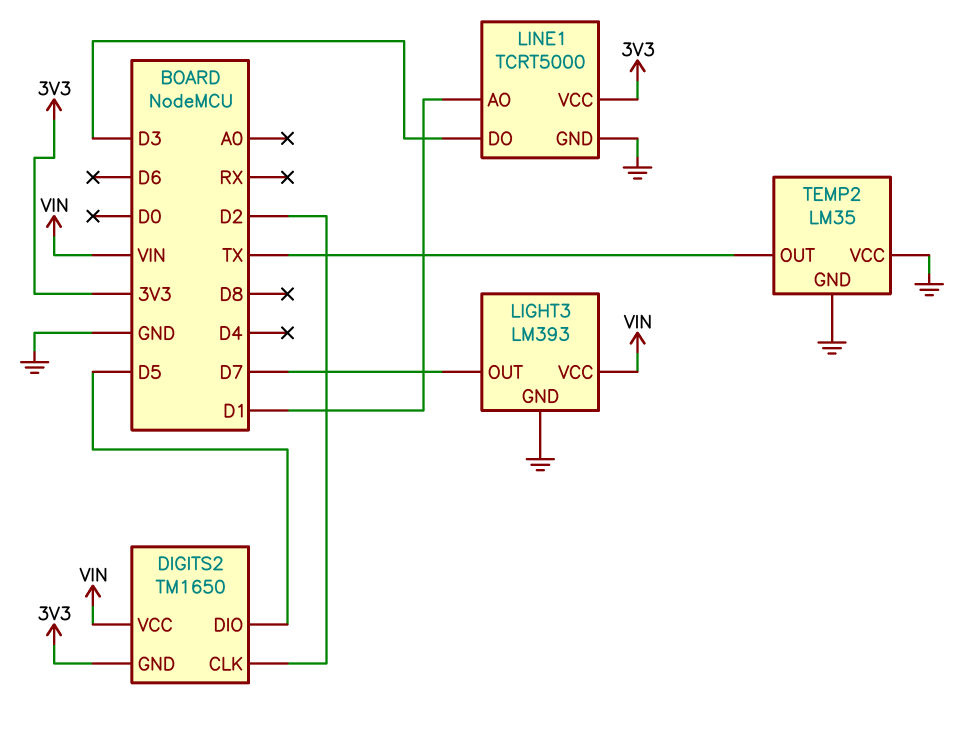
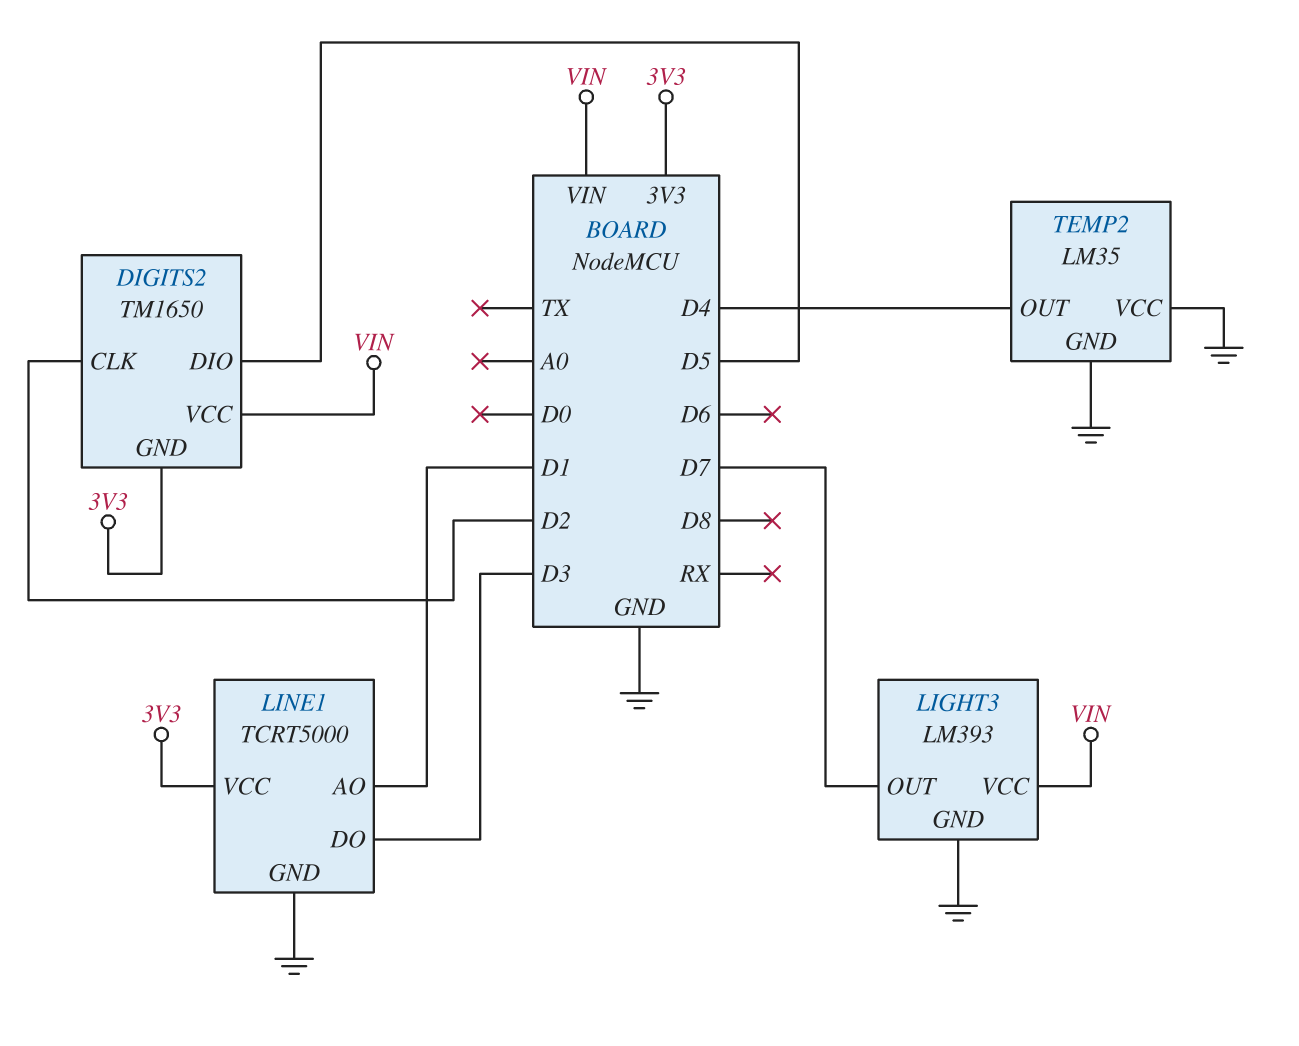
TEMP2 pin OUT: TX -> D4

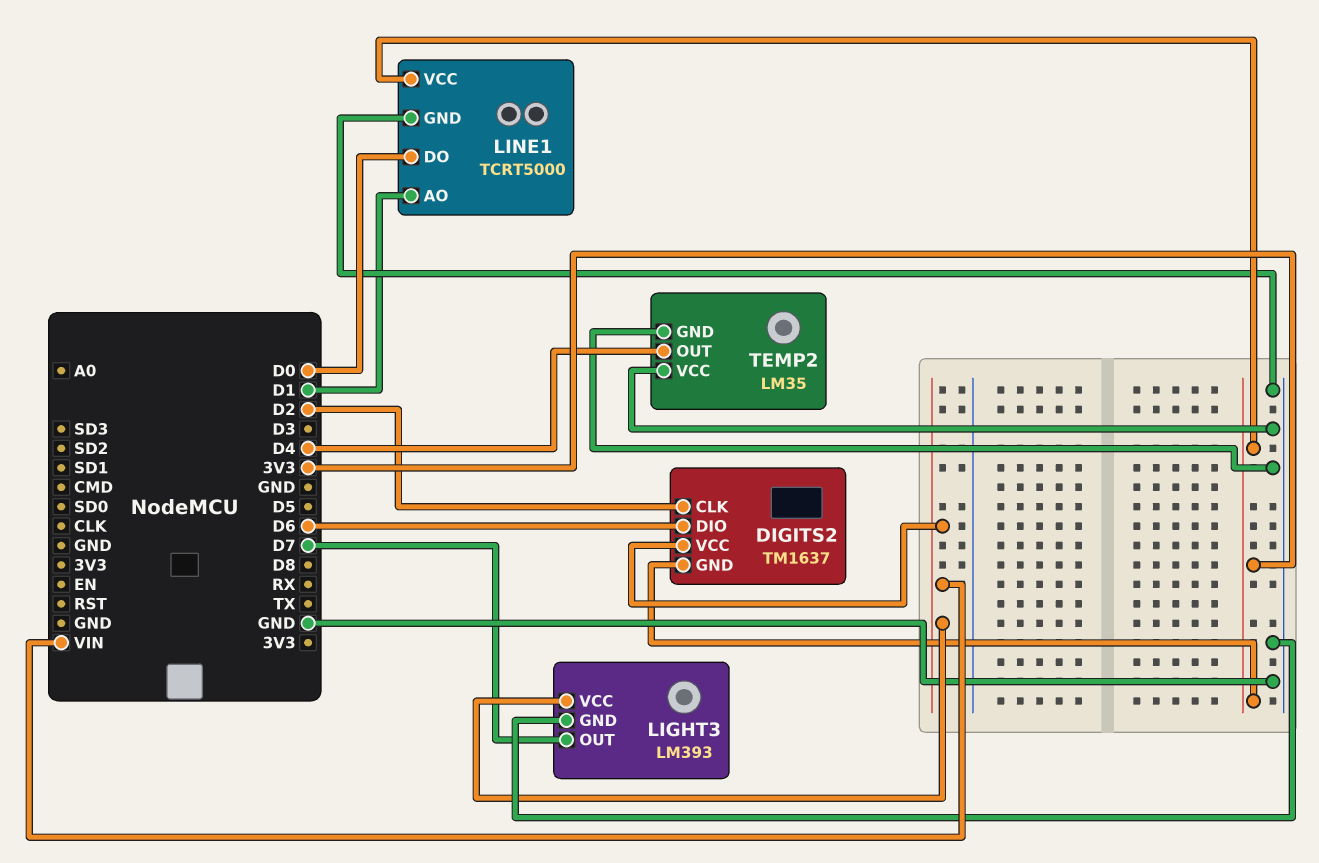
DIGITS2: TM1650 -> TM1637
DIGITS2 pin DIO: D5 -> D6
LINE1 pin DO: D3 -> D0

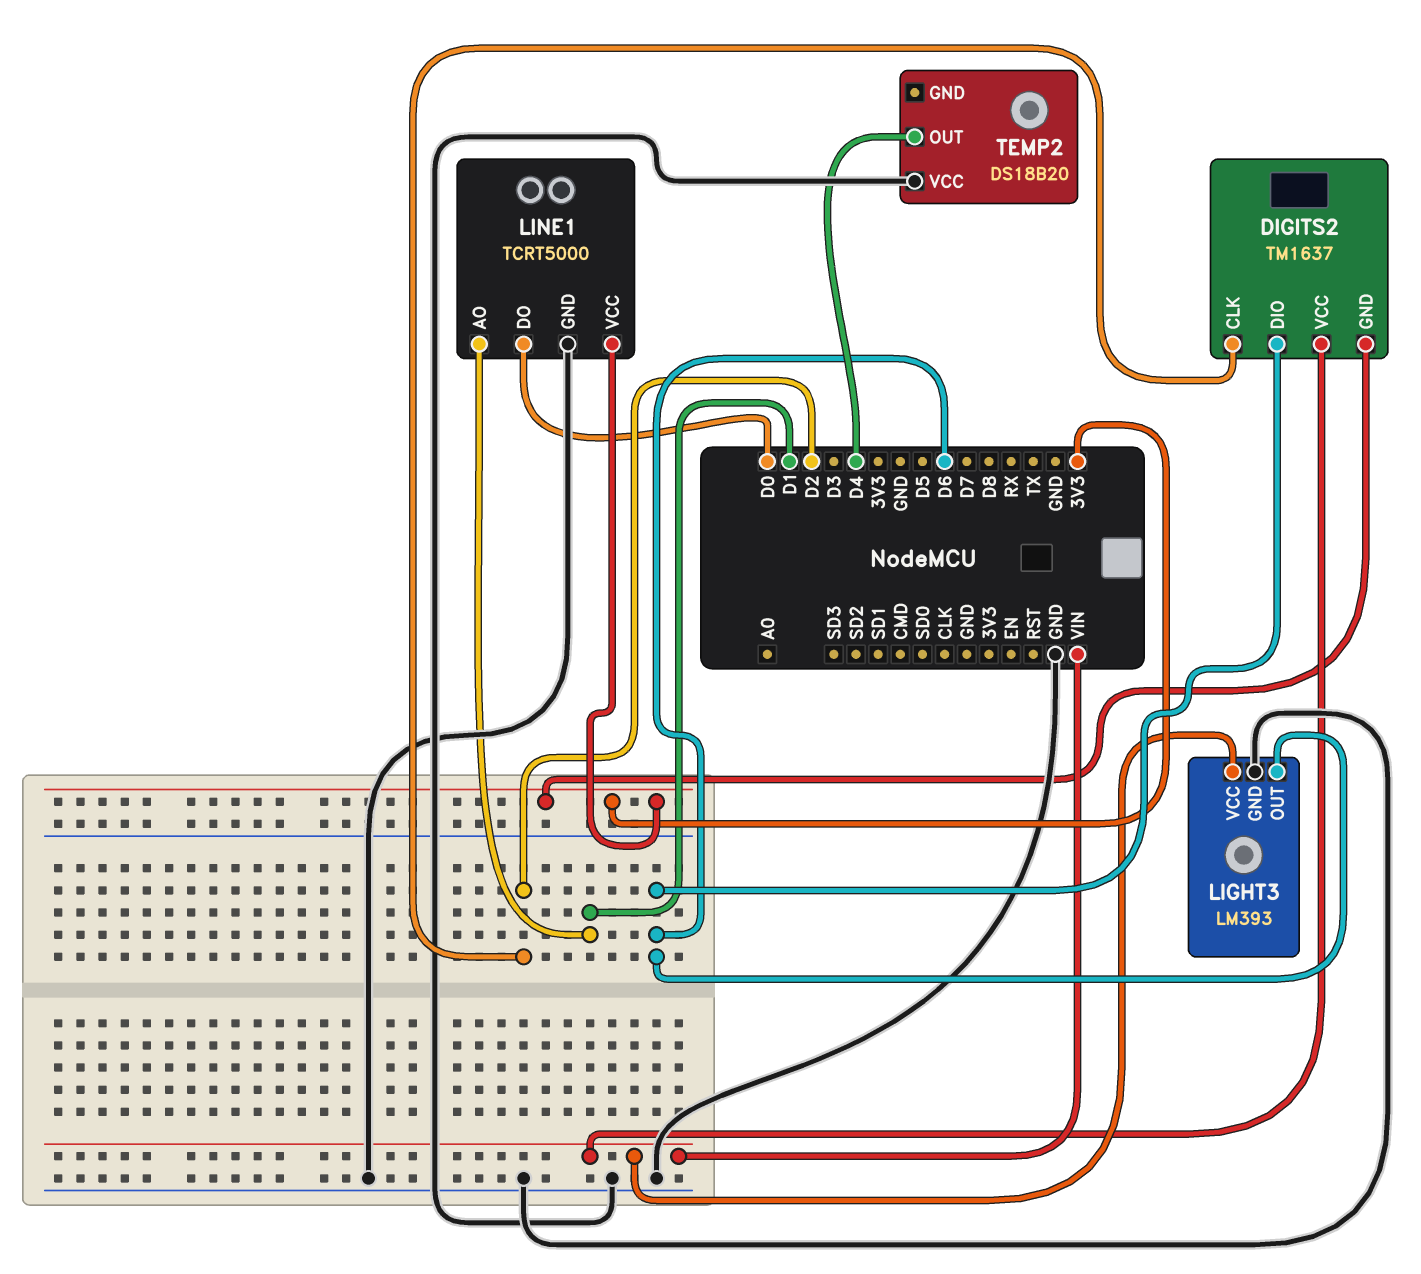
LIGHT3 pin OUT: D7 -> D6
TEMP2: LM35 -> DS18B20
TEMP2 pin GND: GND -> none

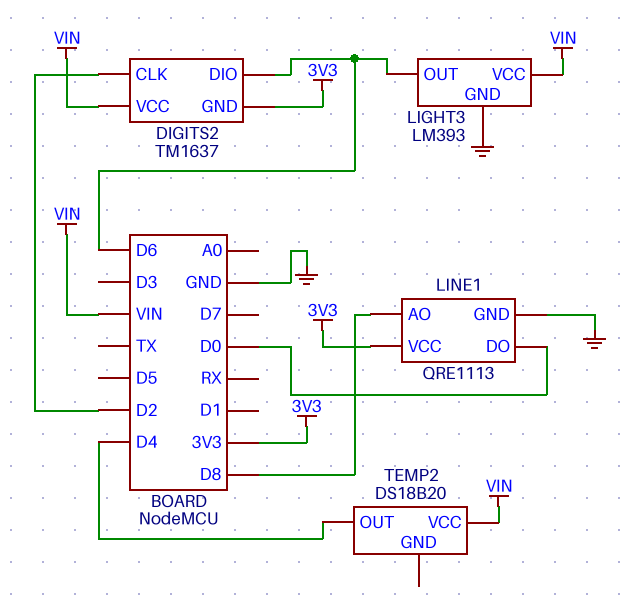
LINE1: TCRT5000 -> QRE1113
LINE1 pin AO: D1 -> D8
TEMP2 pin VCC: GND -> VIN

